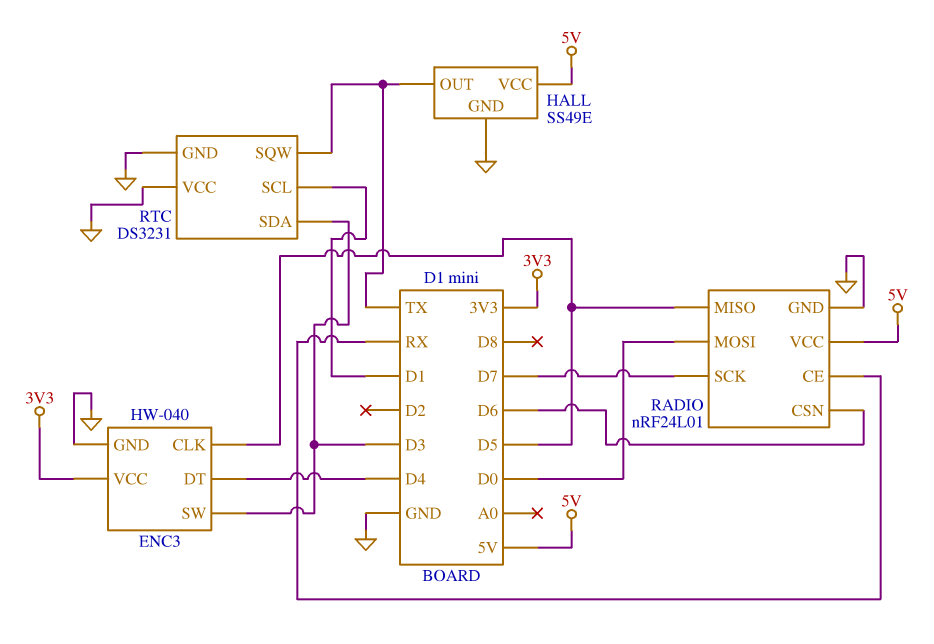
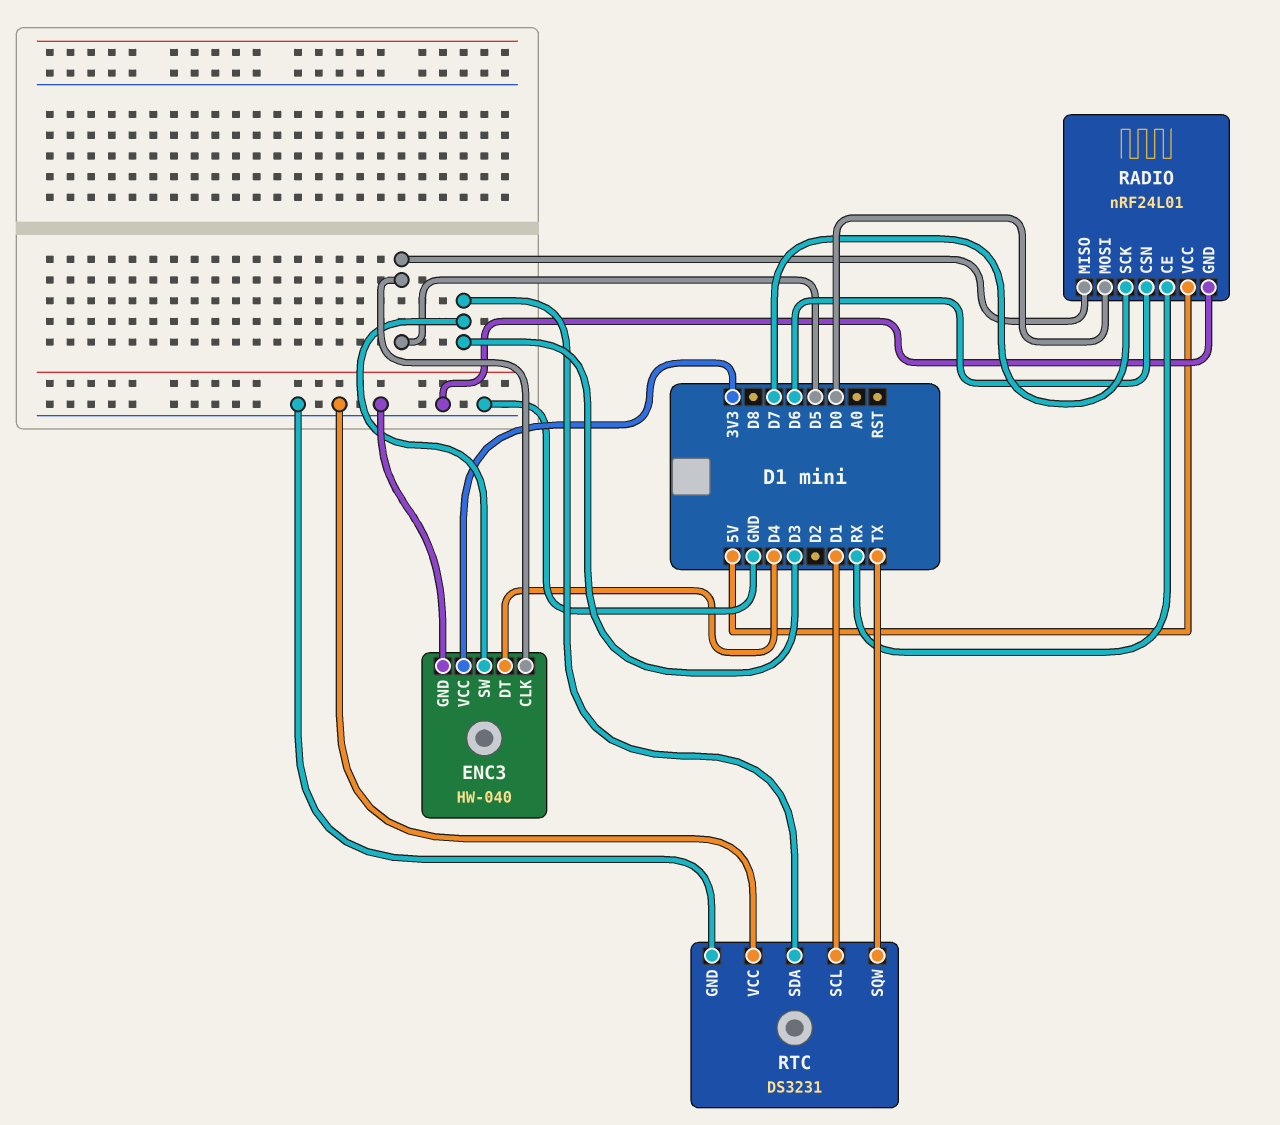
HALL: SS49E -> none
HALL pin GND: GND -> none
HALL pin OUT: TX -> none
HALL pin VCC: 5V -> none

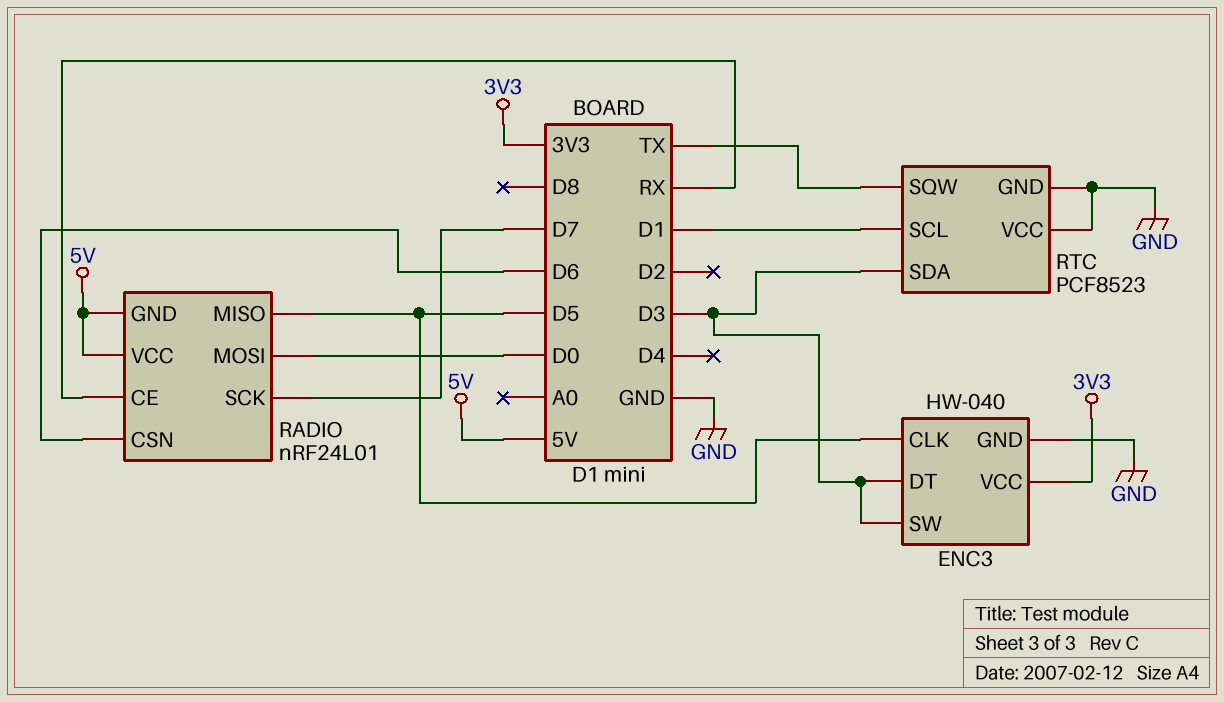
ENC3 pin DT: D4 -> D3
RADIO pin GND: GND -> 5V
RTC: DS3231 -> PCF8523

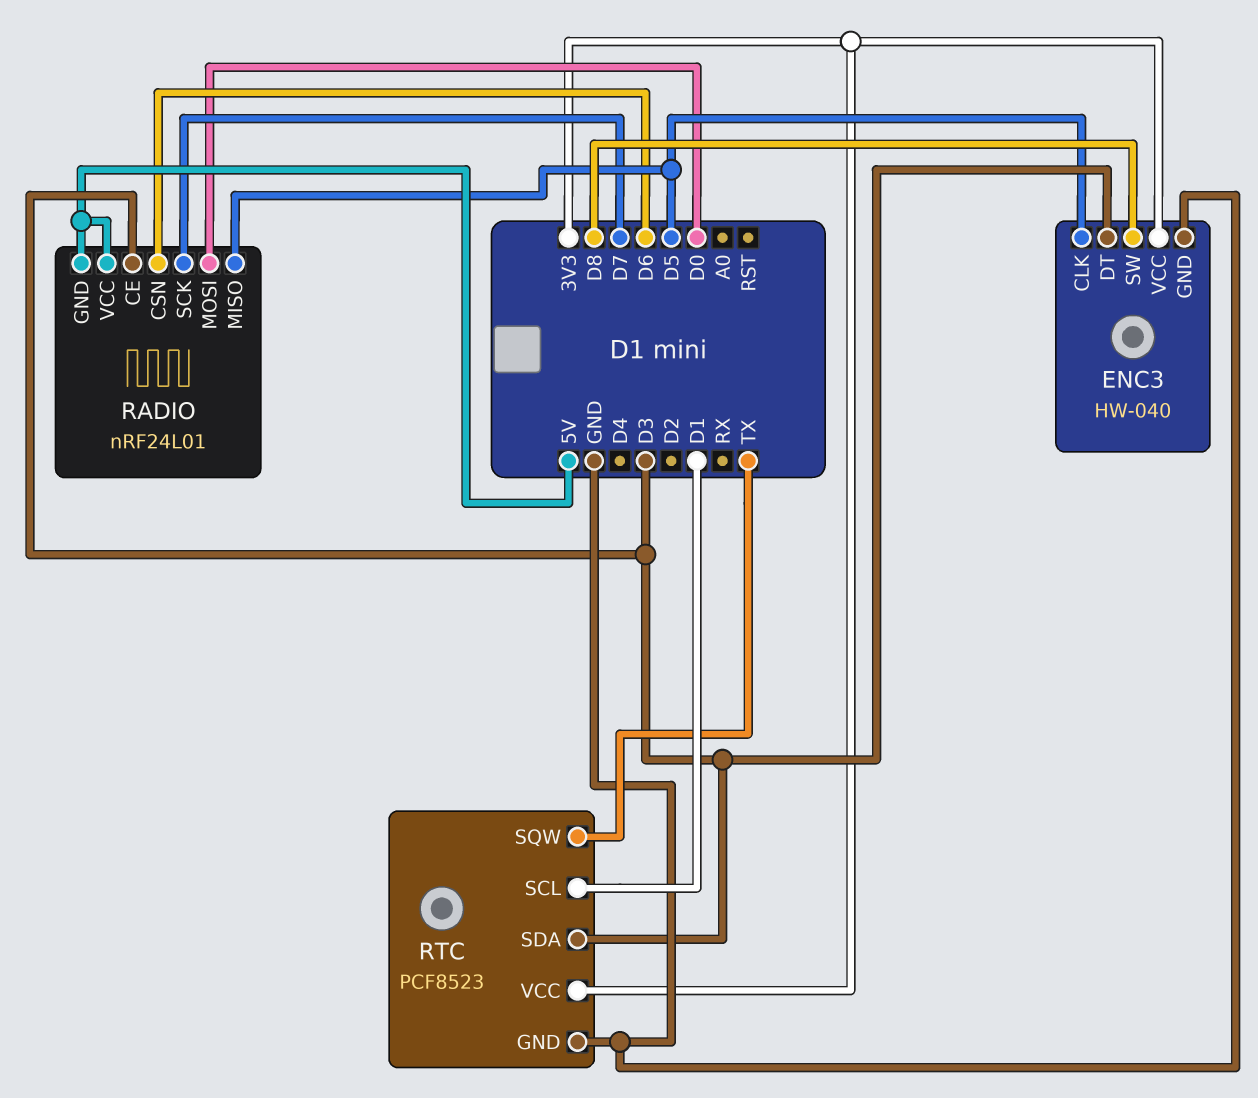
ENC3 pin SW: D3 -> D8
RADIO pin CE: RX -> D3
RTC pin VCC: GND -> 3V3

